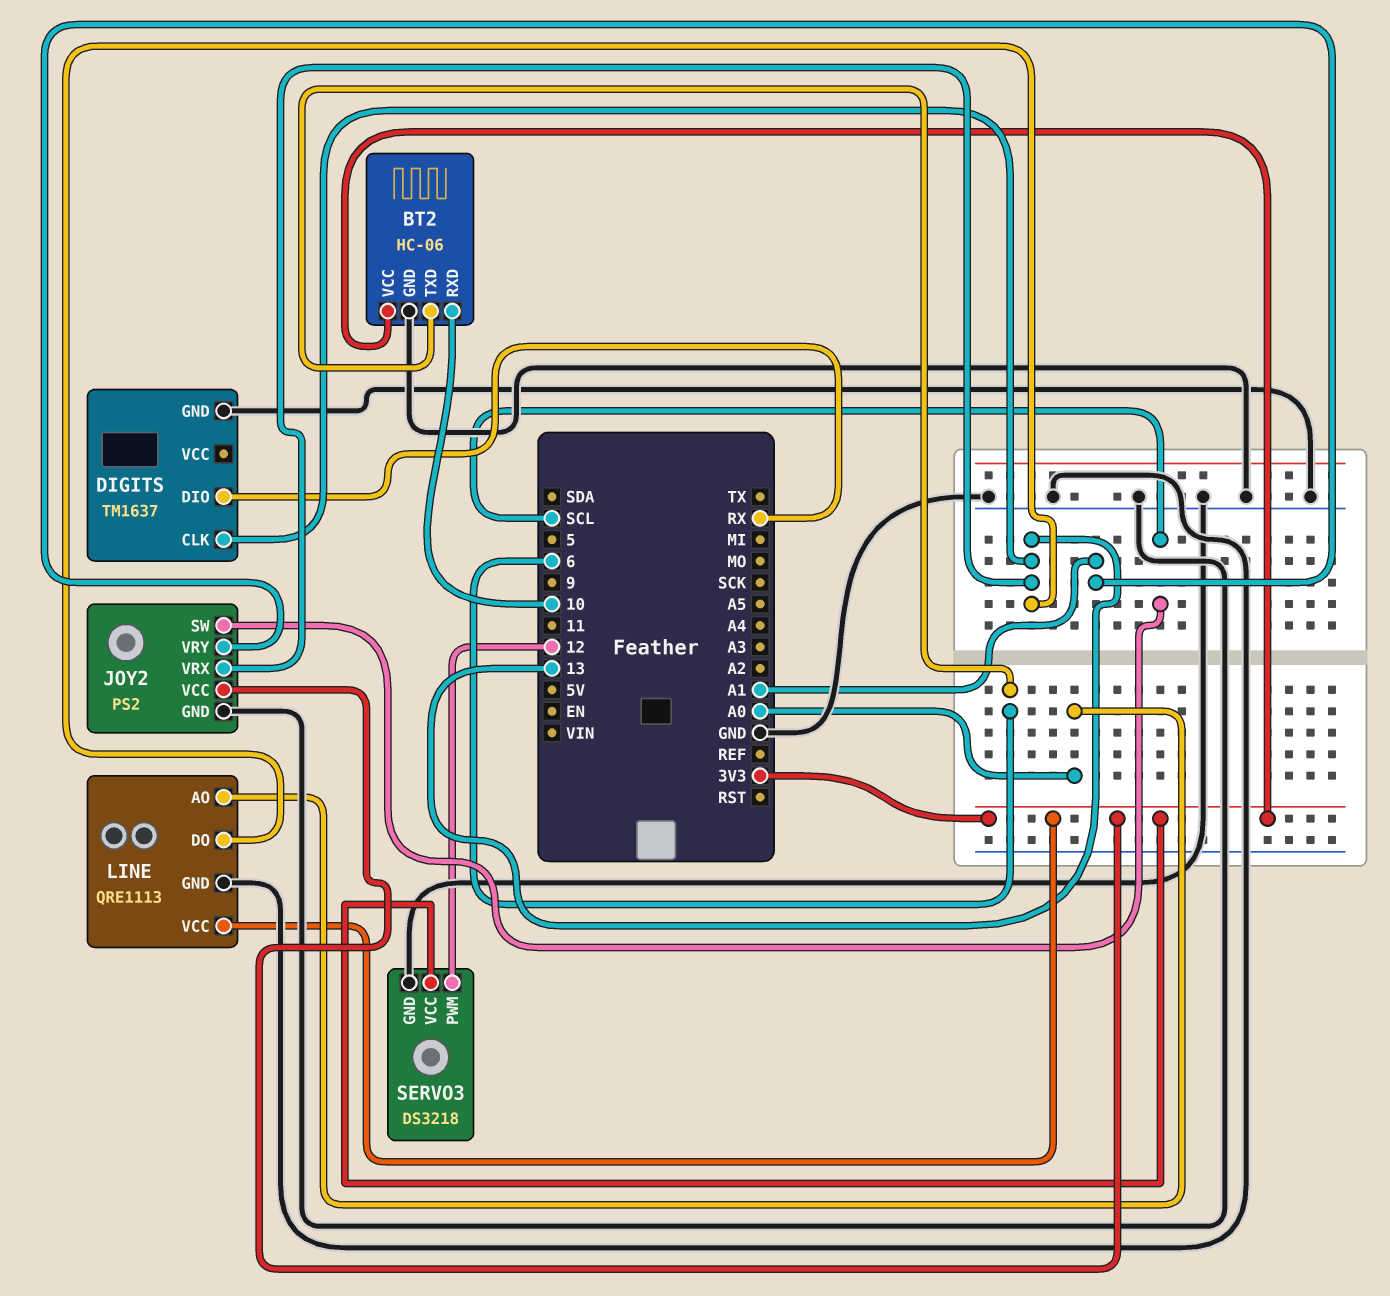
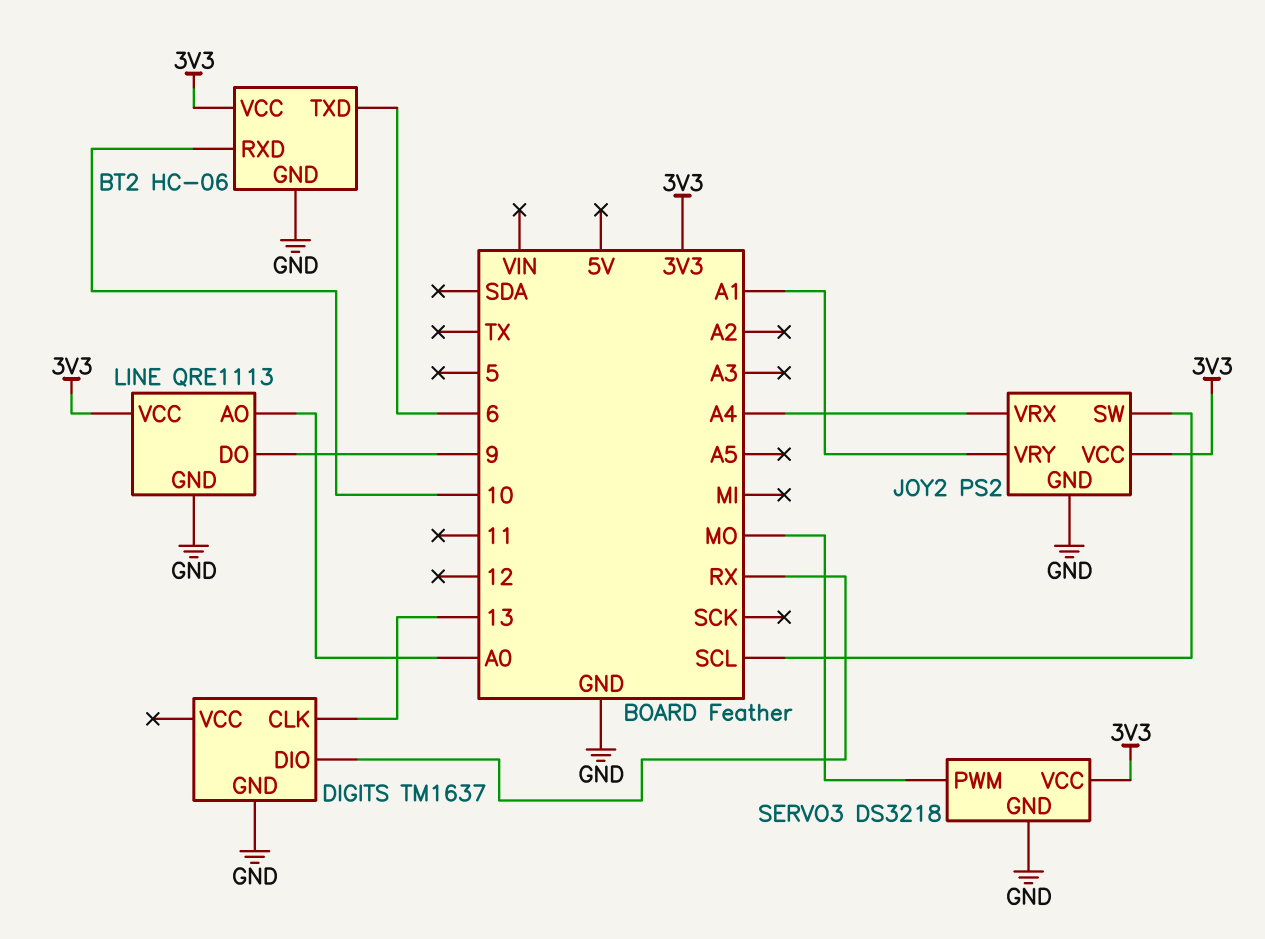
JOY2 pin VRX: 13 -> A4
LINE pin DO: 13 -> 9
SERVO3 pin PWM: 12 -> MO

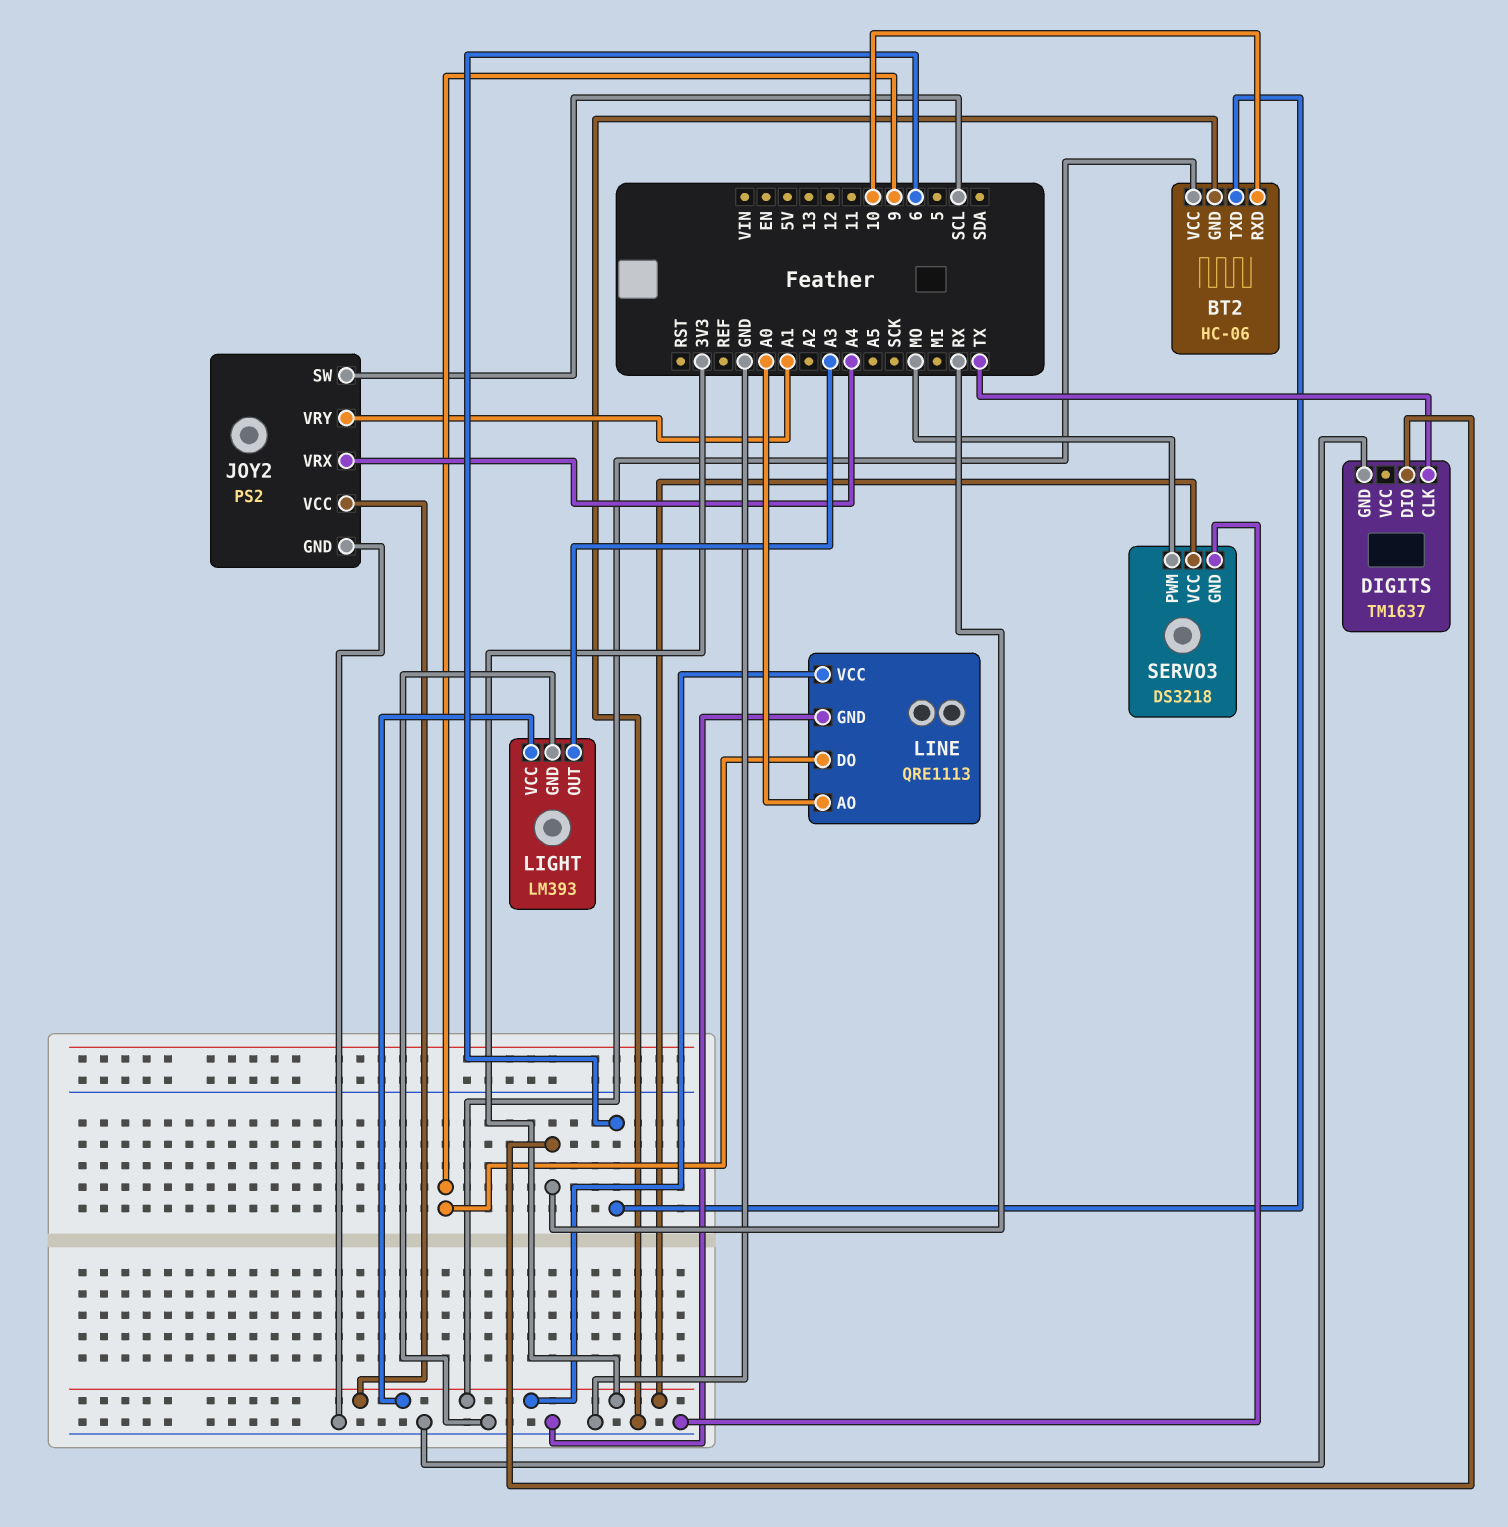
DIGITS pin CLK: 13 -> TX
LIGHT: none -> LM393
LIGHT pin GND: none -> GND
LIGHT pin OUT: none -> A3
LIGHT pin VCC: none -> 3V3

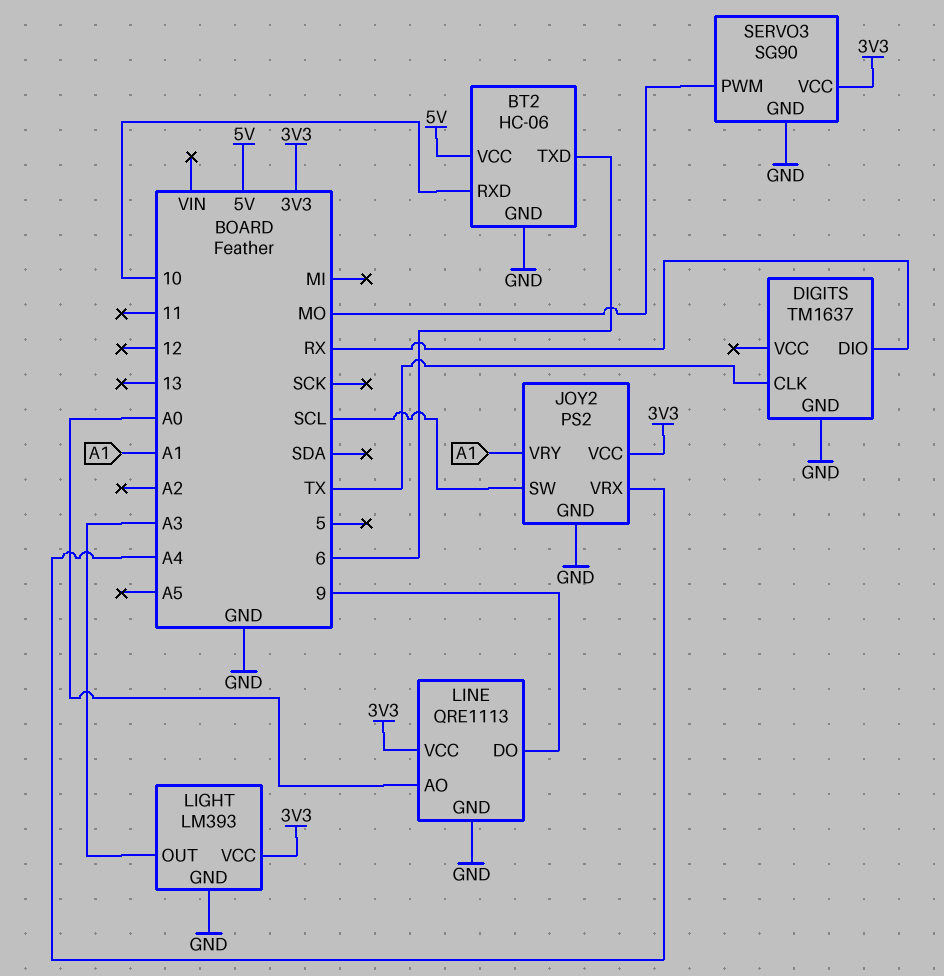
BT2 pin VCC: 3V3 -> 5V
SERVO3: DS3218 -> SG90

